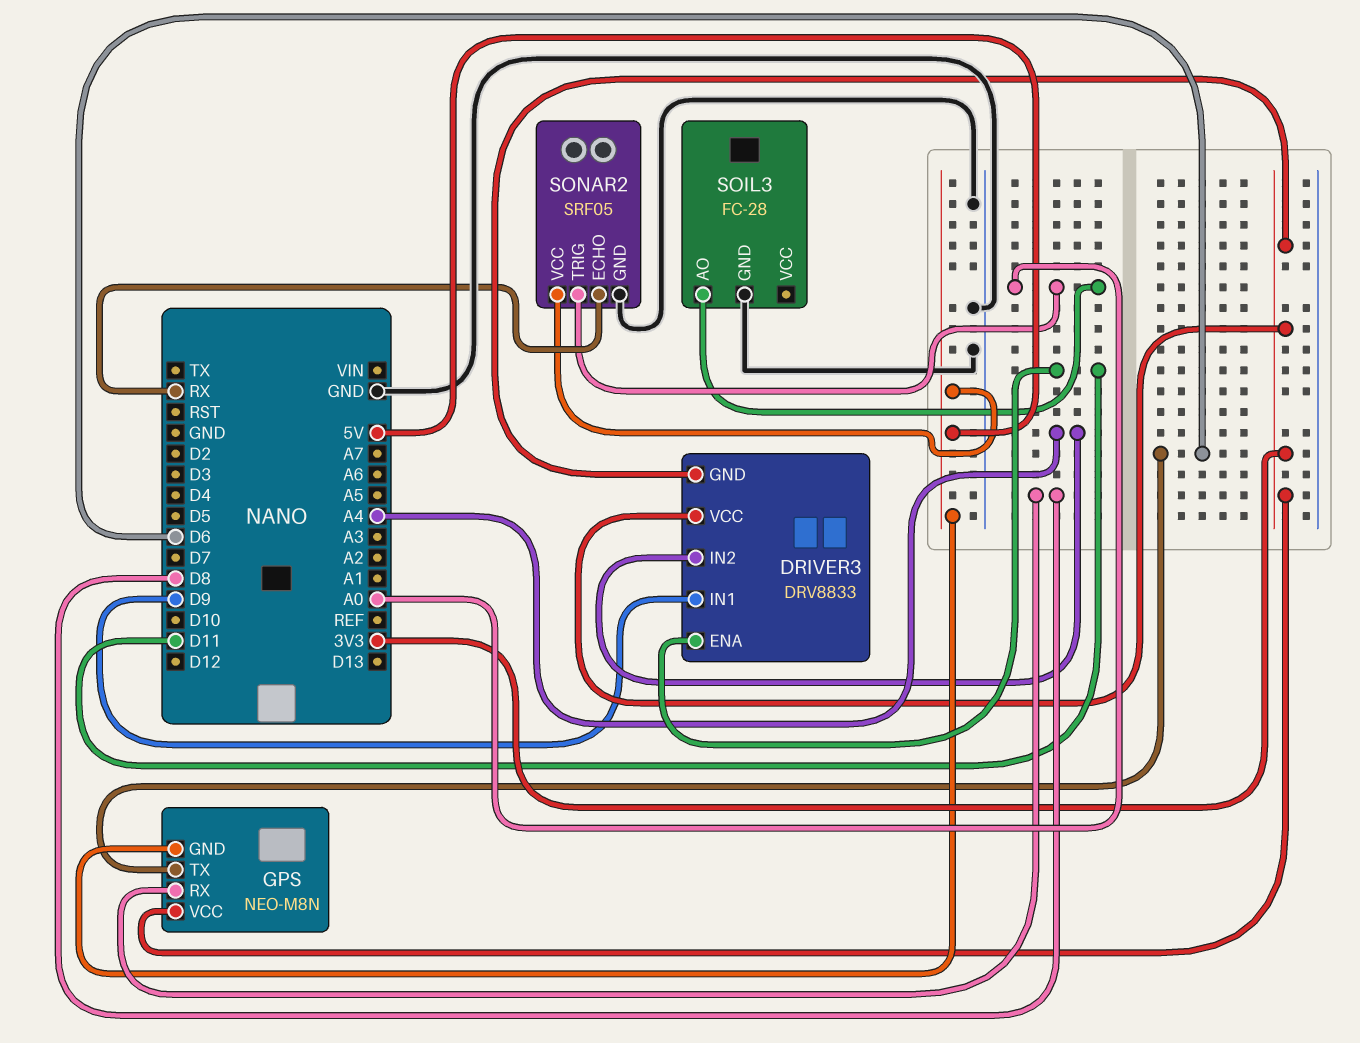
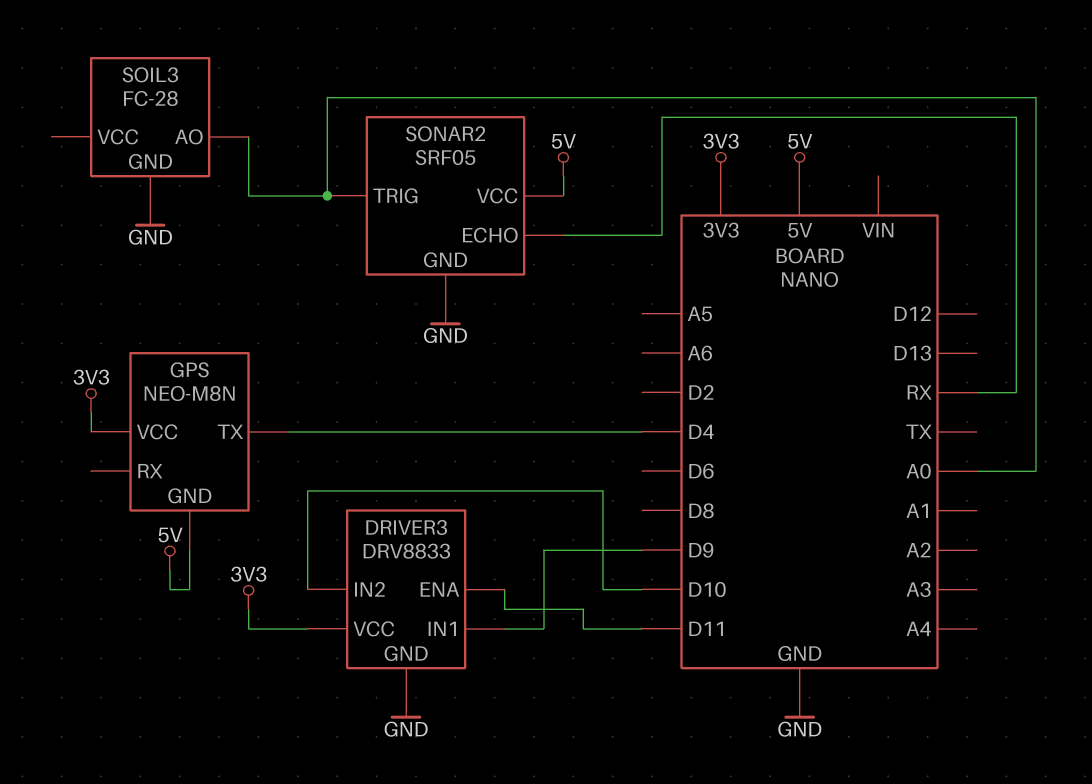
DRIVER3 pin GND: 3V3 -> GND
DRIVER3 pin IN2: A4 -> D10
GPS pin RX: D8 -> none
GPS pin TX: D6 -> D4

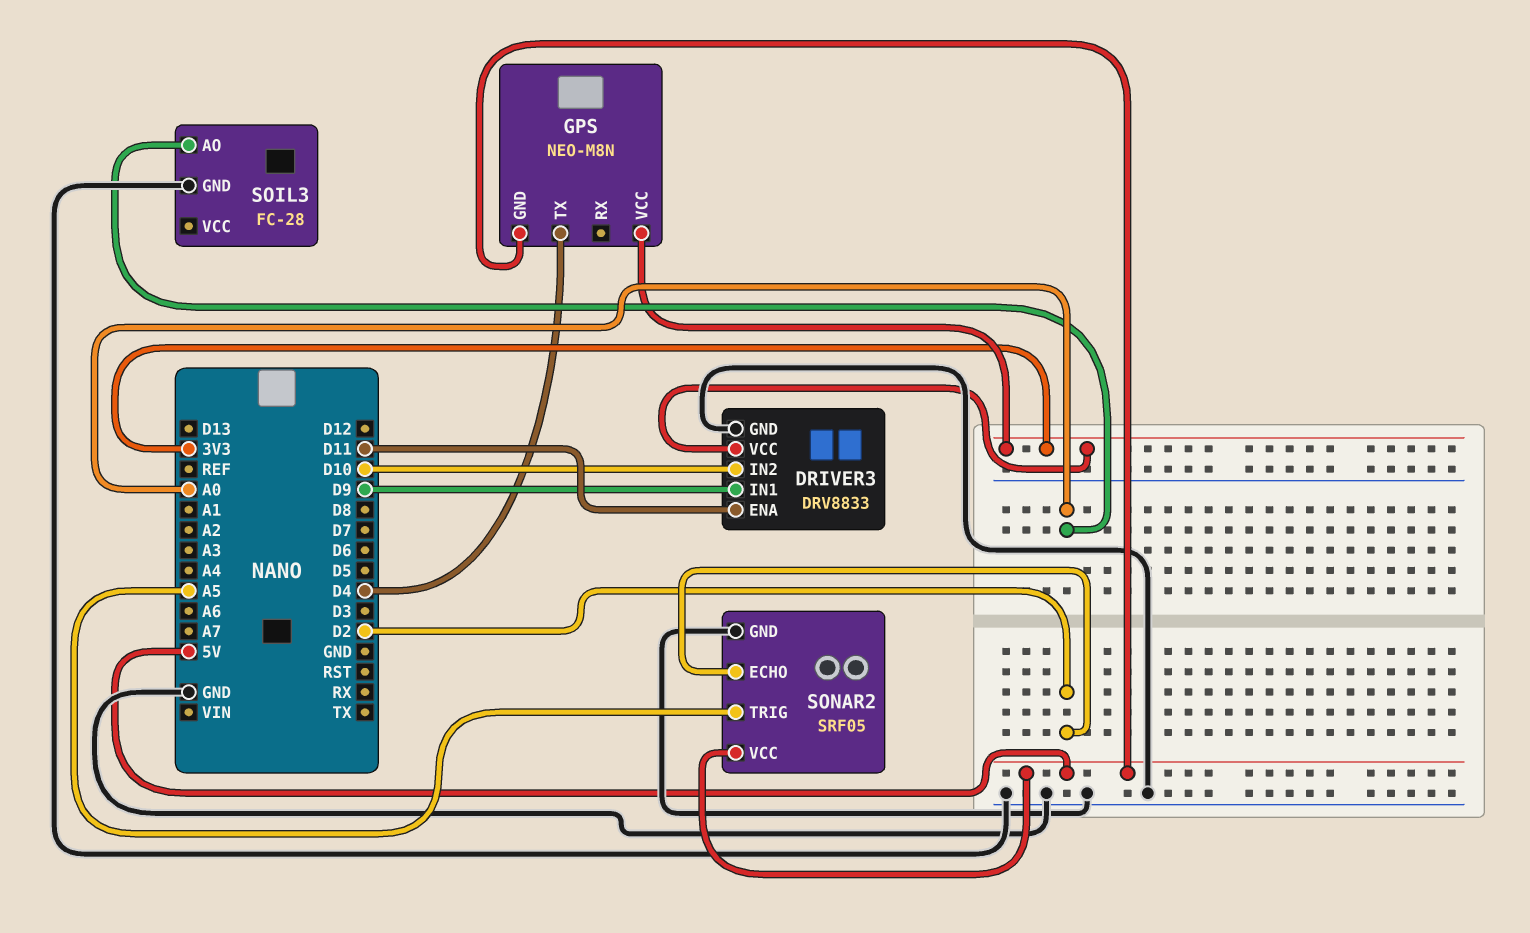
SONAR2 pin ECHO: RX -> D2
SONAR2 pin TRIG: A0 -> A5

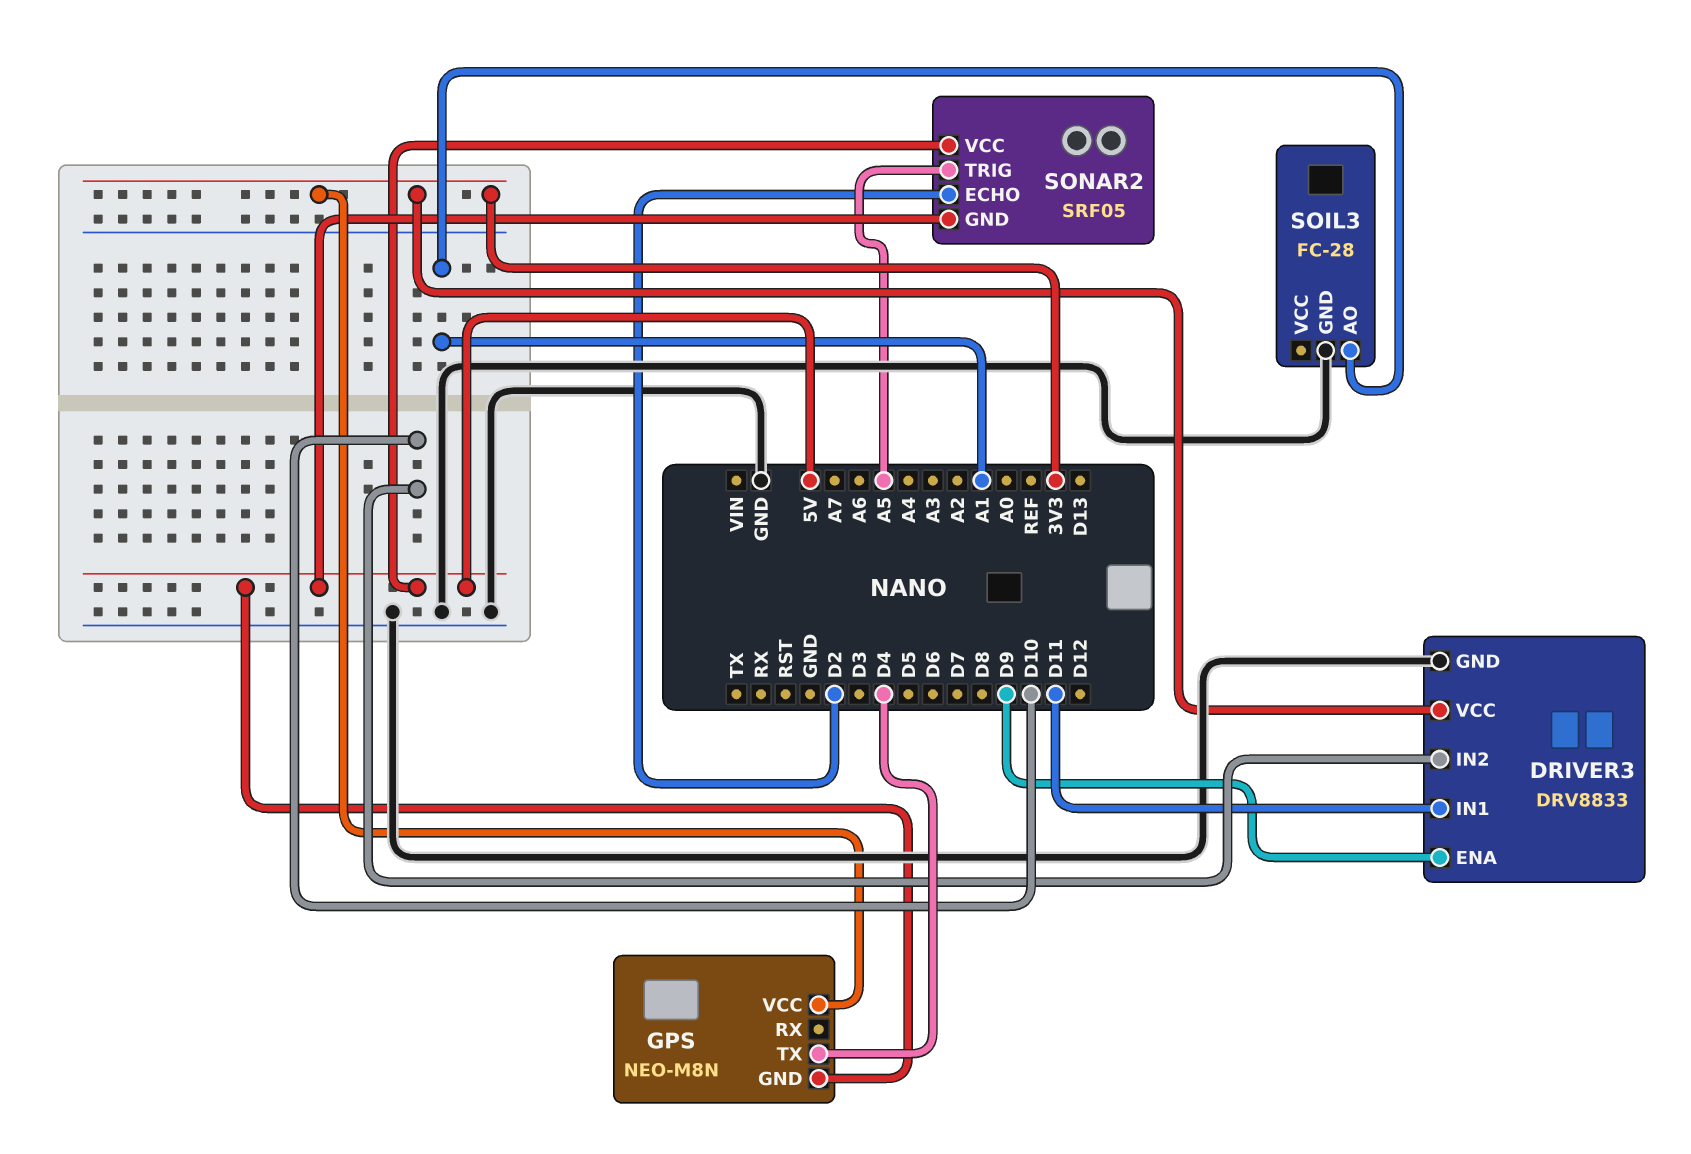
DRIVER3 pin ENA: D11 -> D9
DRIVER3 pin IN1: D9 -> D11
SOIL3 pin AO: A0 -> A1
SONAR2 pin GND: GND -> 5V

